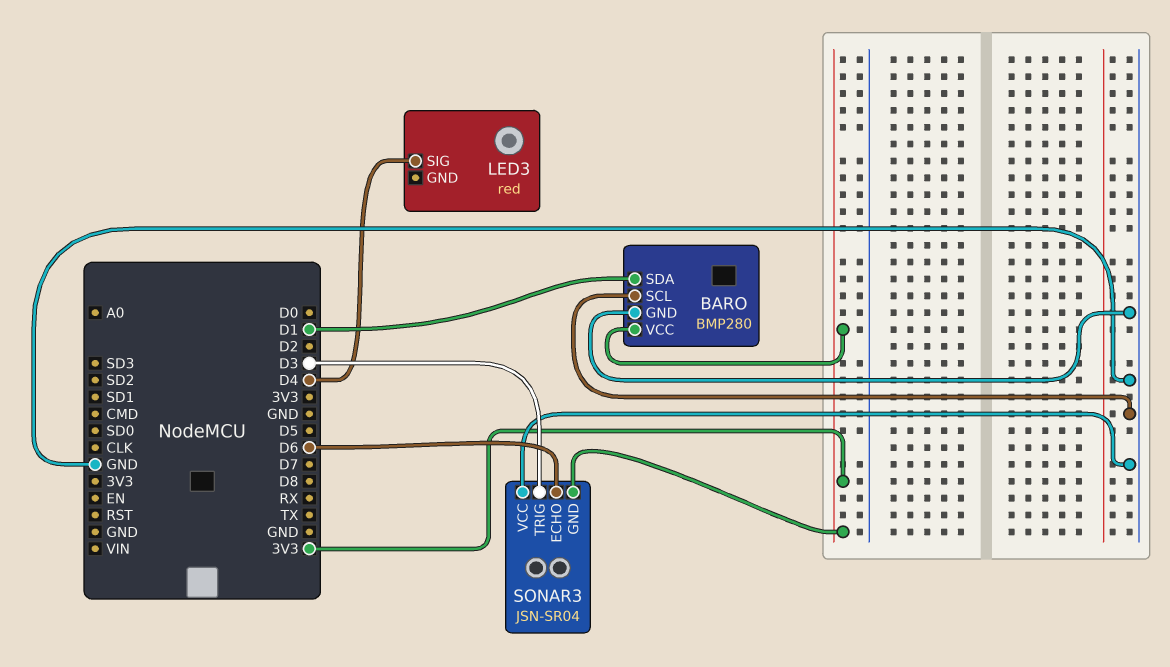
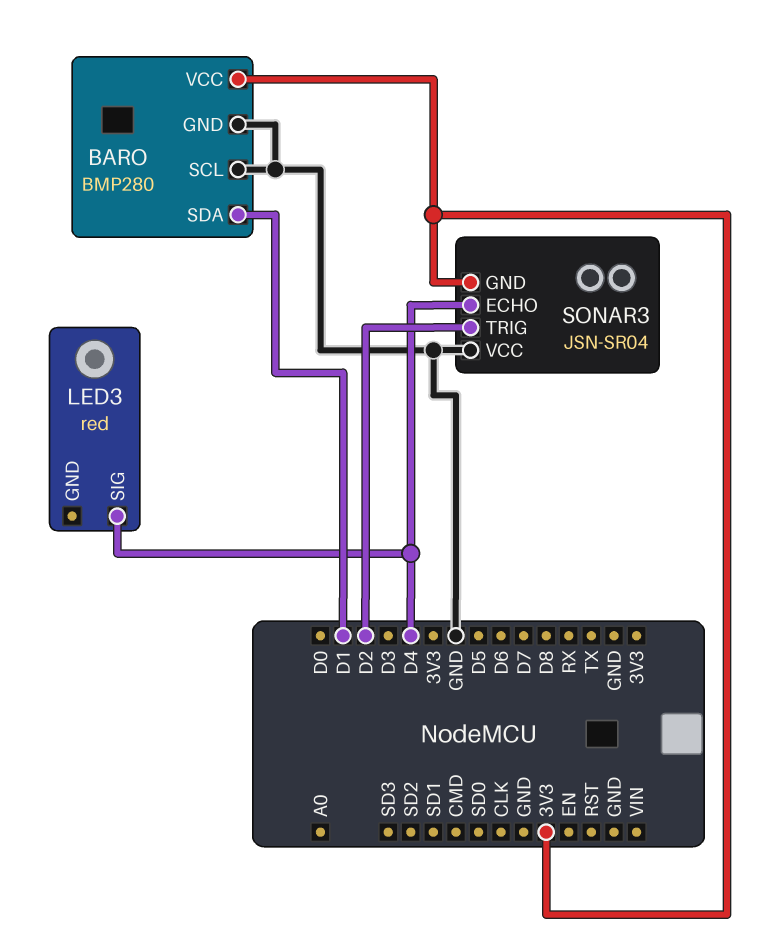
SONAR3 pin ECHO: D6 -> D4
SONAR3 pin TRIG: D3 -> D2

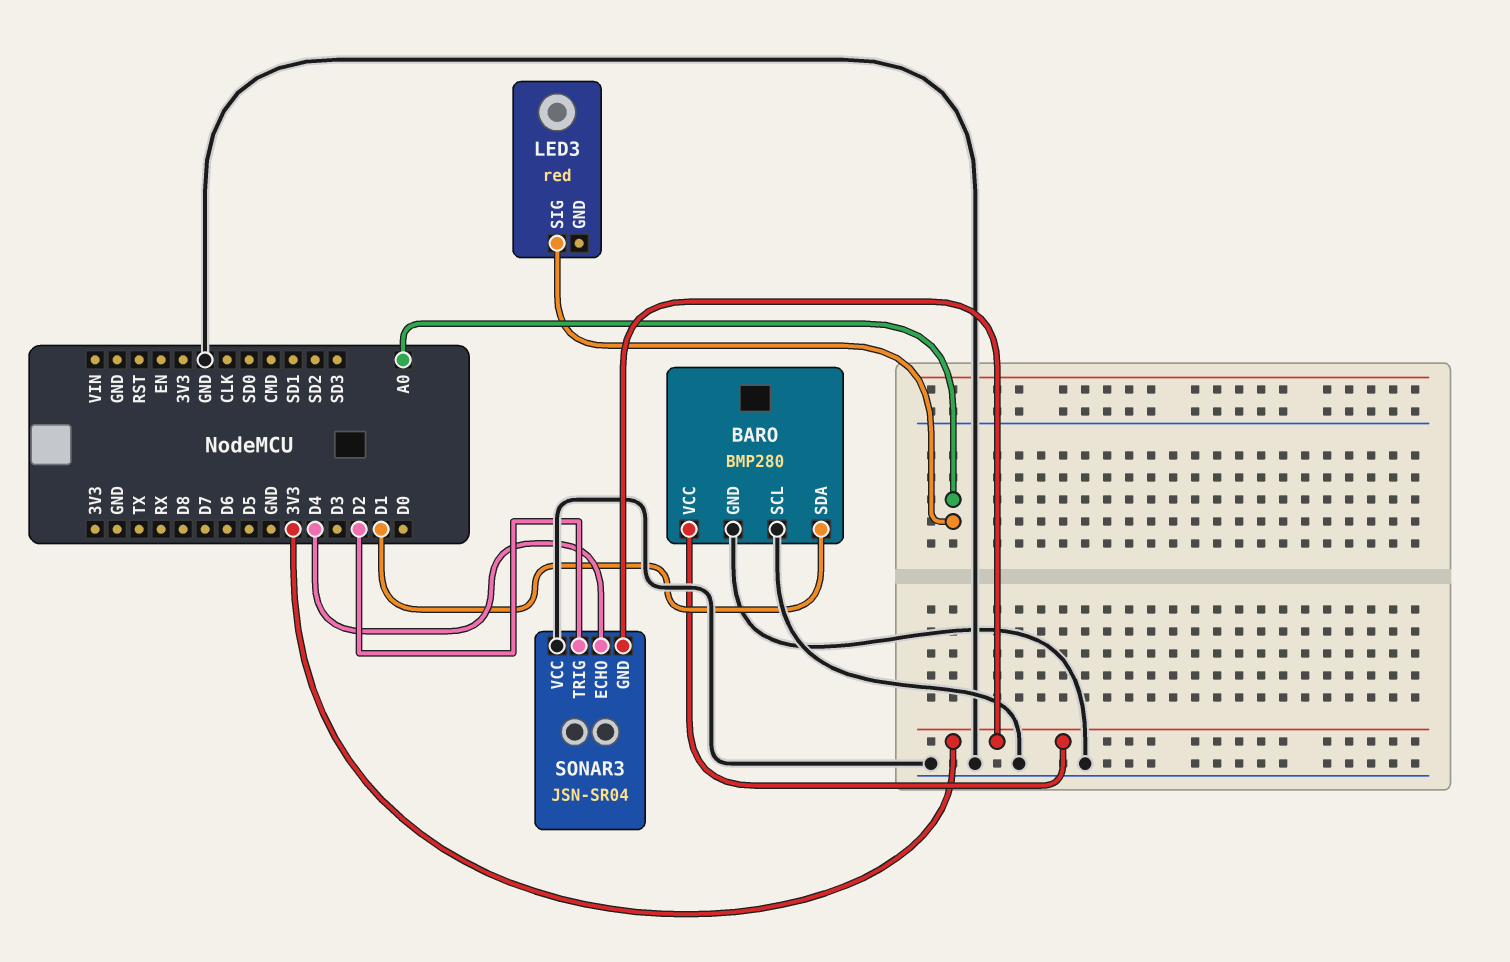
LED3 pin SIG: D4 -> A0

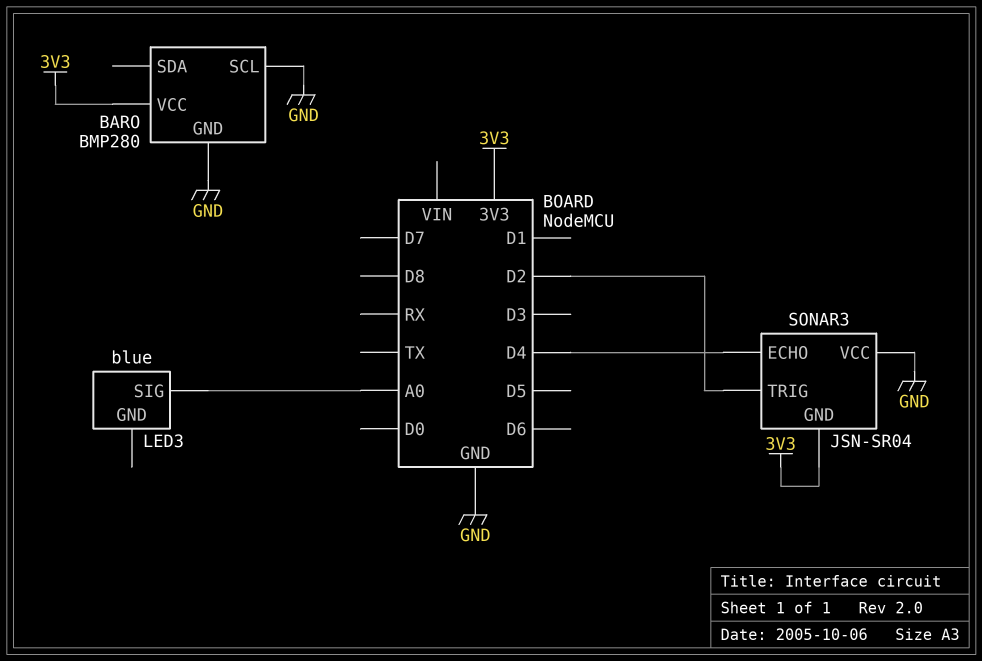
BARO pin SDA: D1 -> none
LED3: red -> blue

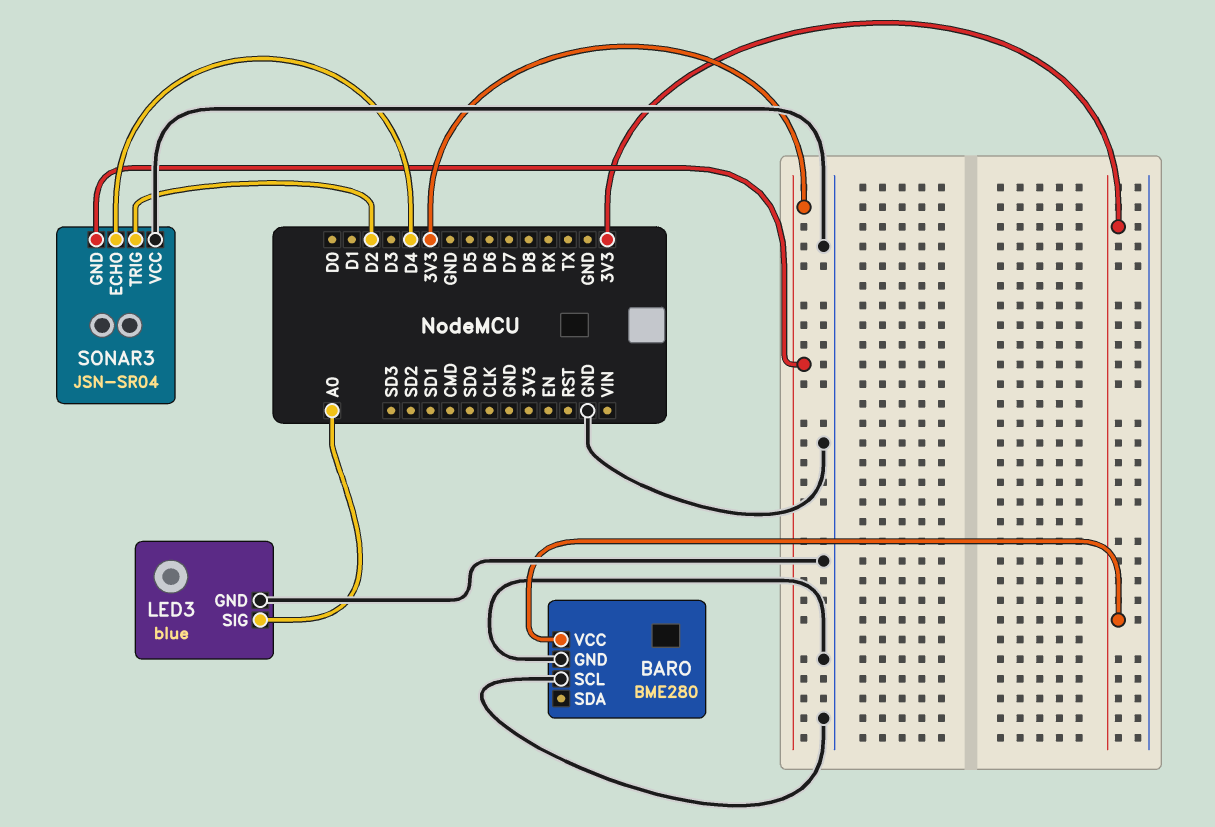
BARO: BMP280 -> BME280
LED3 pin GND: none -> GND

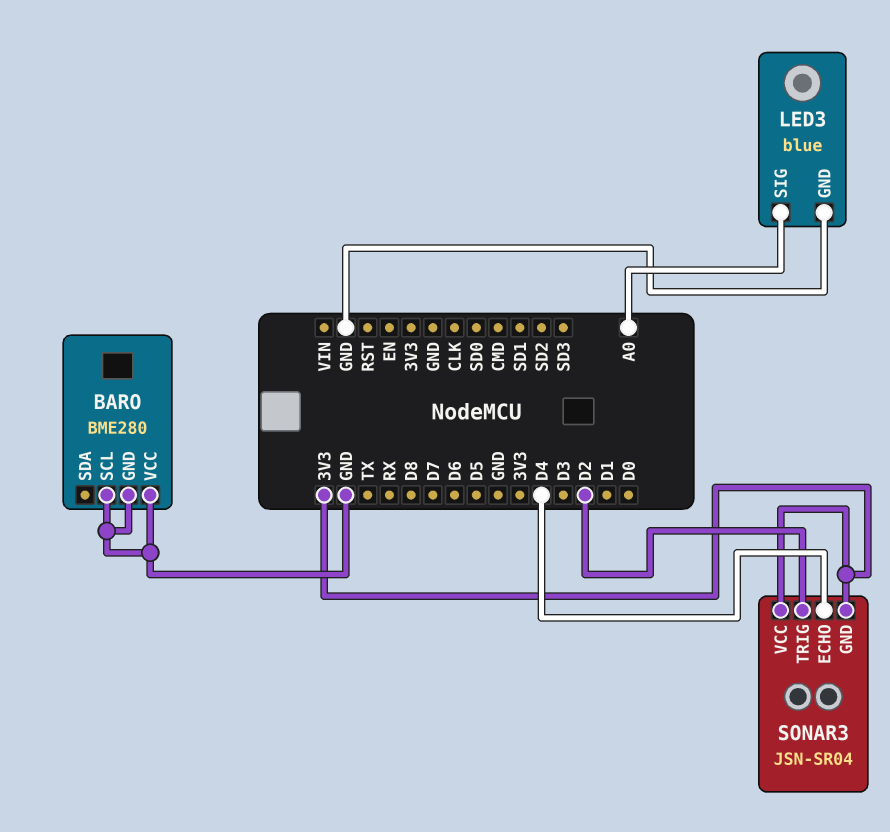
BARO pin VCC: 3V3 -> GND
SONAR3 pin VCC: GND -> 3V3

